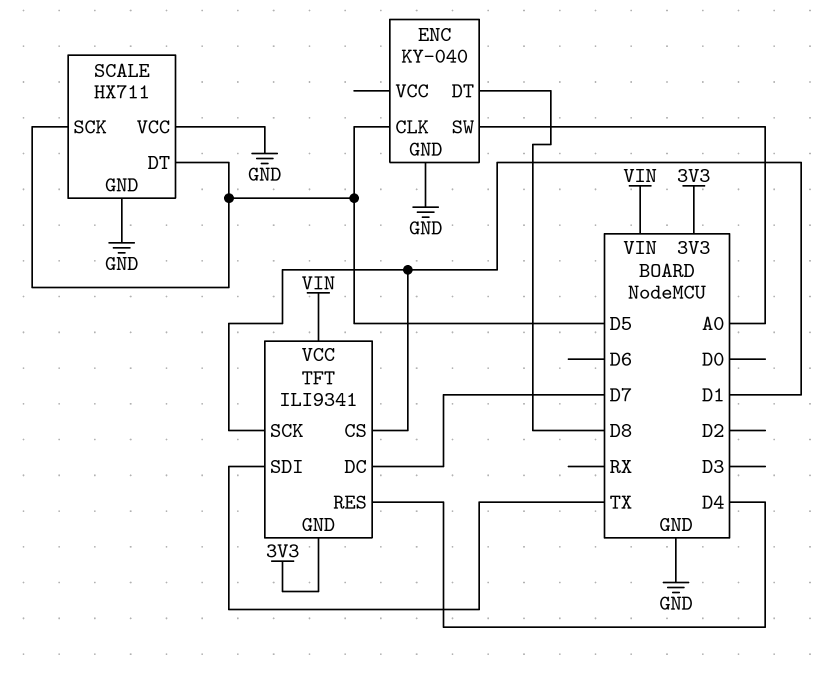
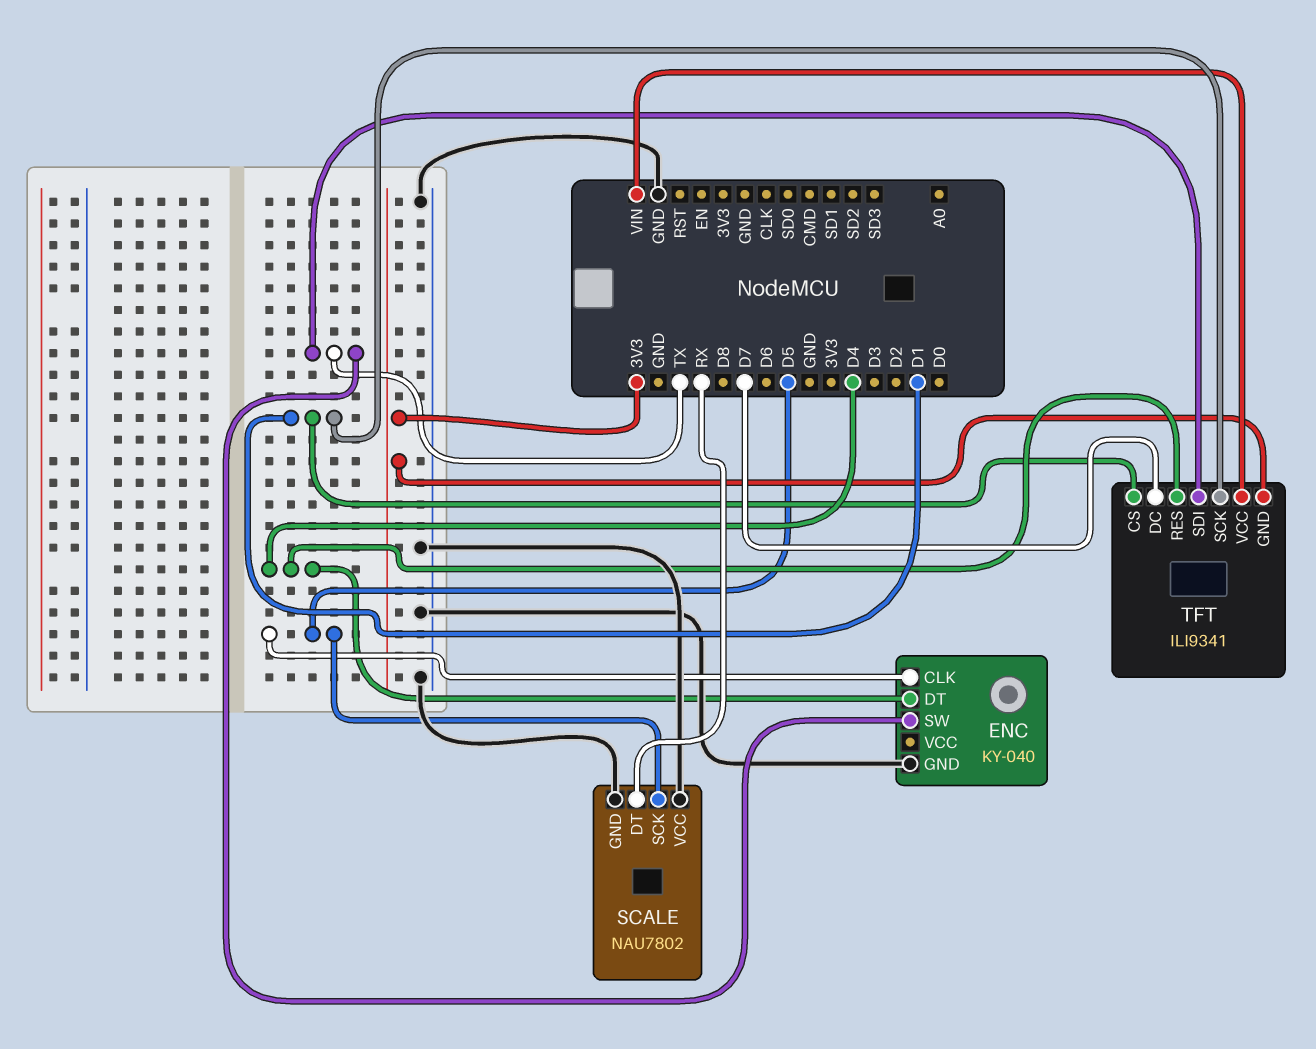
ENC pin DT: D8 -> D4
ENC pin SW: A0 -> TX
SCALE: HX711 -> NAU7802
SCALE pin DT: D5 -> RX

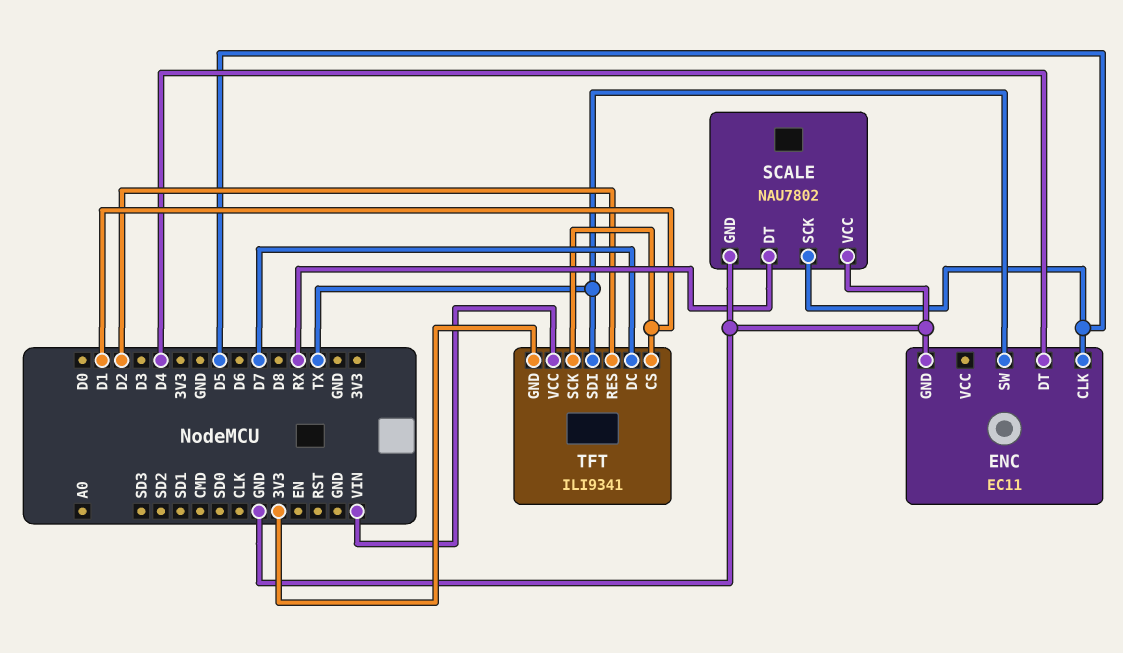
ENC: KY-040 -> EC11
TFT pin RES: D4 -> D2

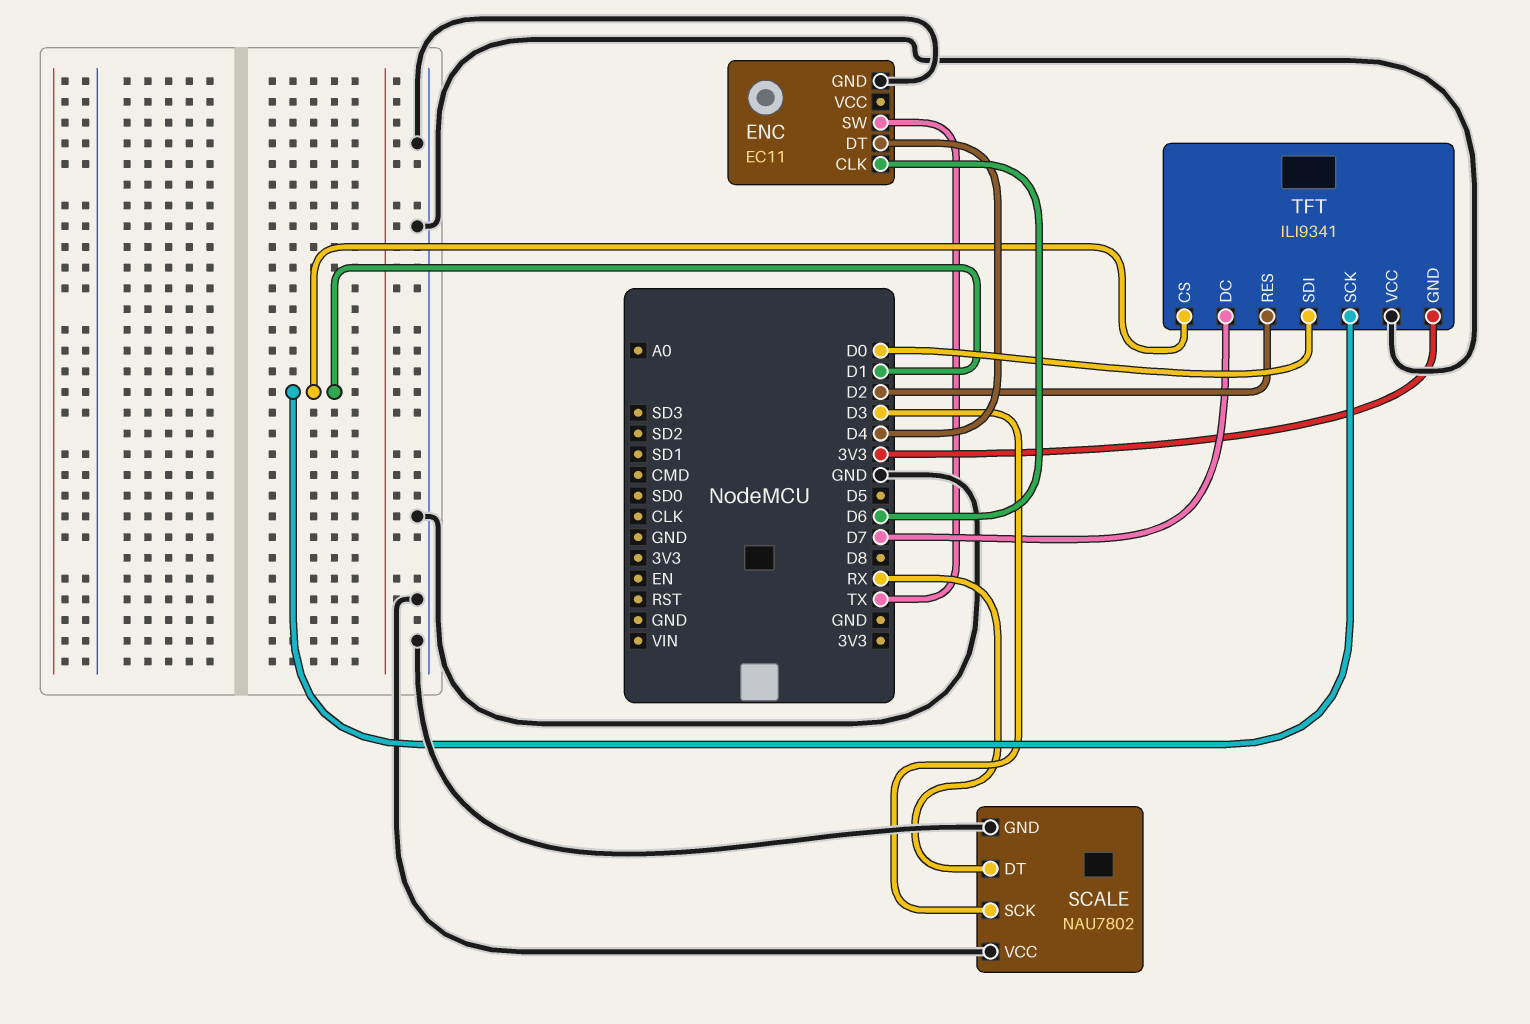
ENC pin CLK: D5 -> D6
SCALE pin SCK: D5 -> D3
TFT pin SDI: TX -> D0
TFT pin VCC: VIN -> GND

